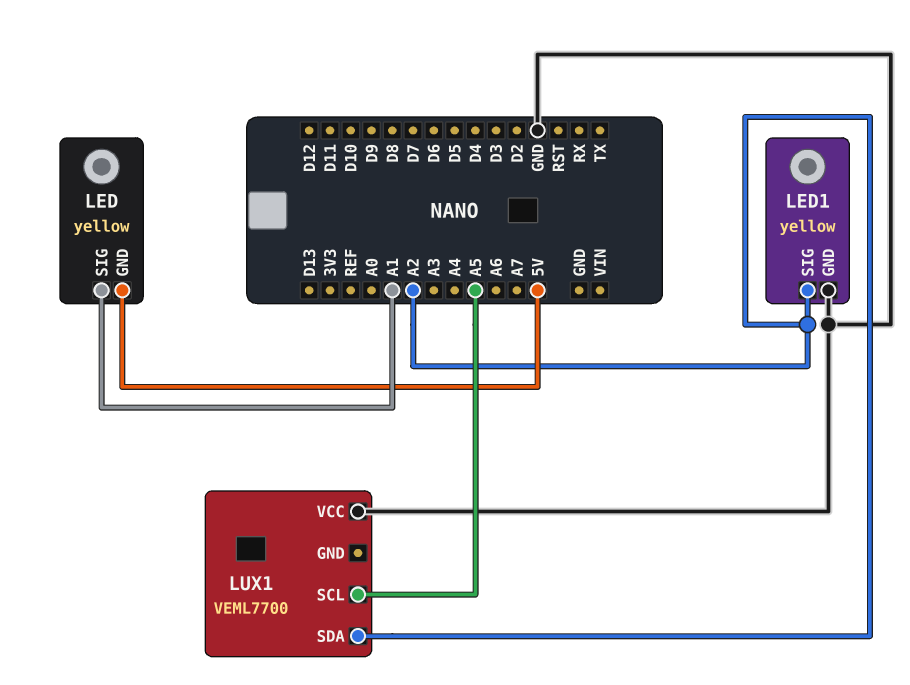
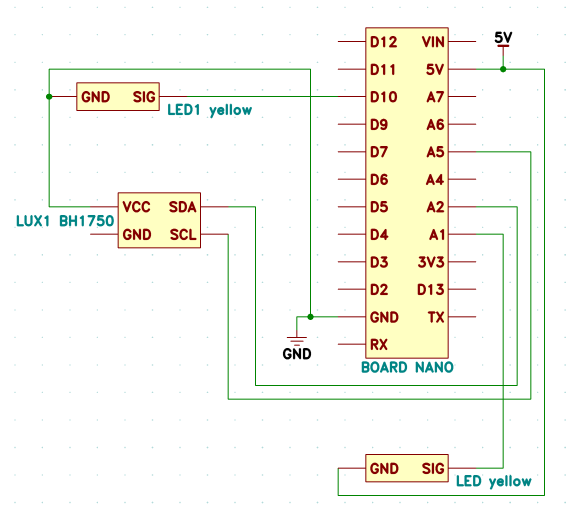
LED1 pin SIG: A2 -> D10
LUX1: VEML7700 -> BH1750

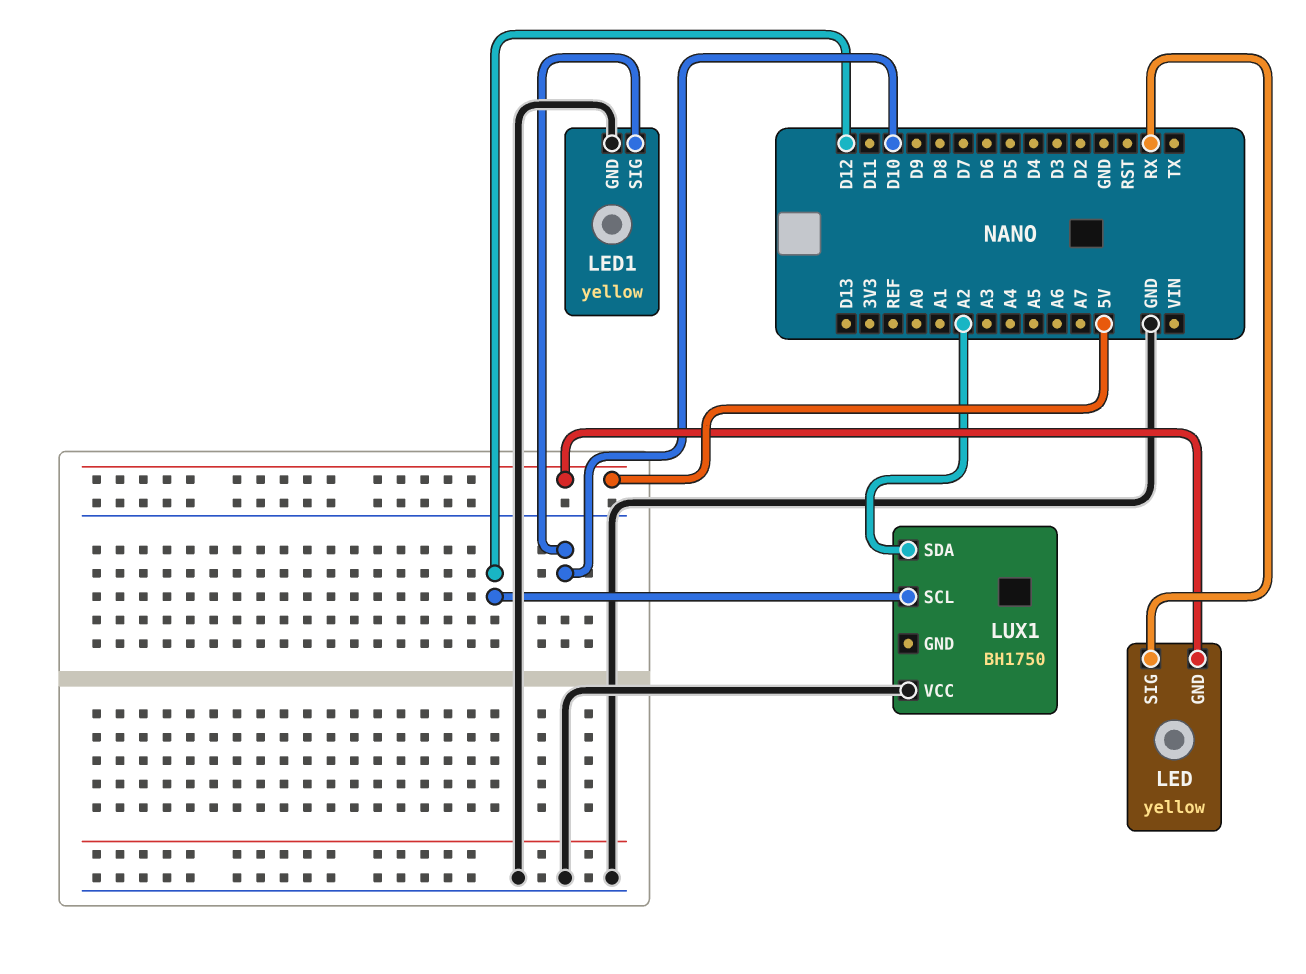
LED pin SIG: A1 -> RX
LUX1 pin SCL: A5 -> D12

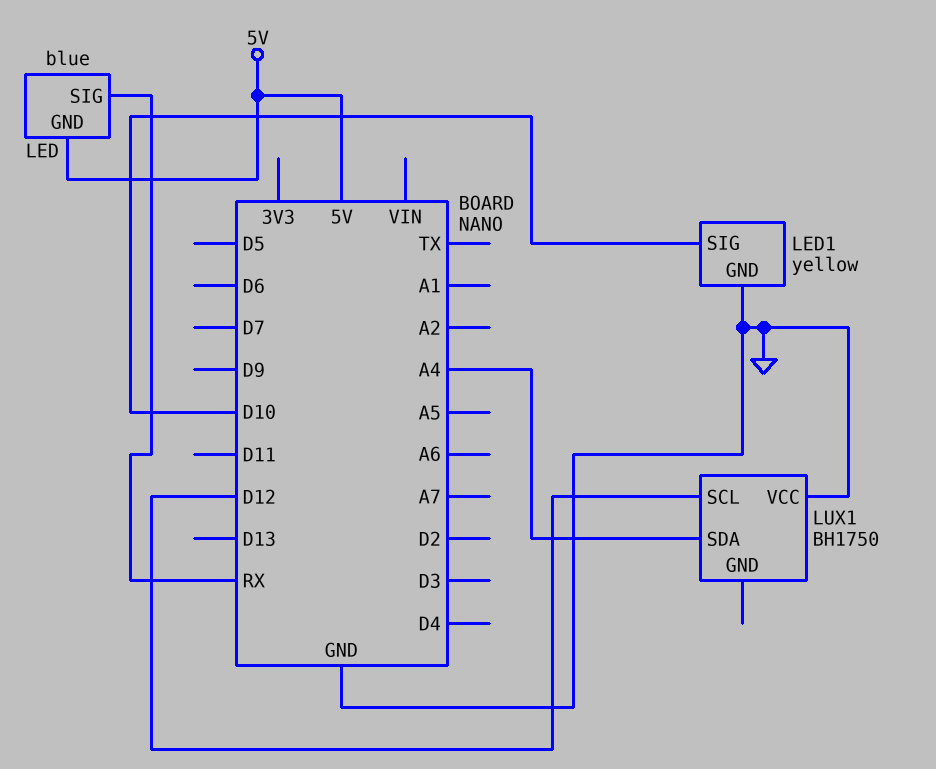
LED: yellow -> blue
LUX1 pin SDA: A2 -> A4

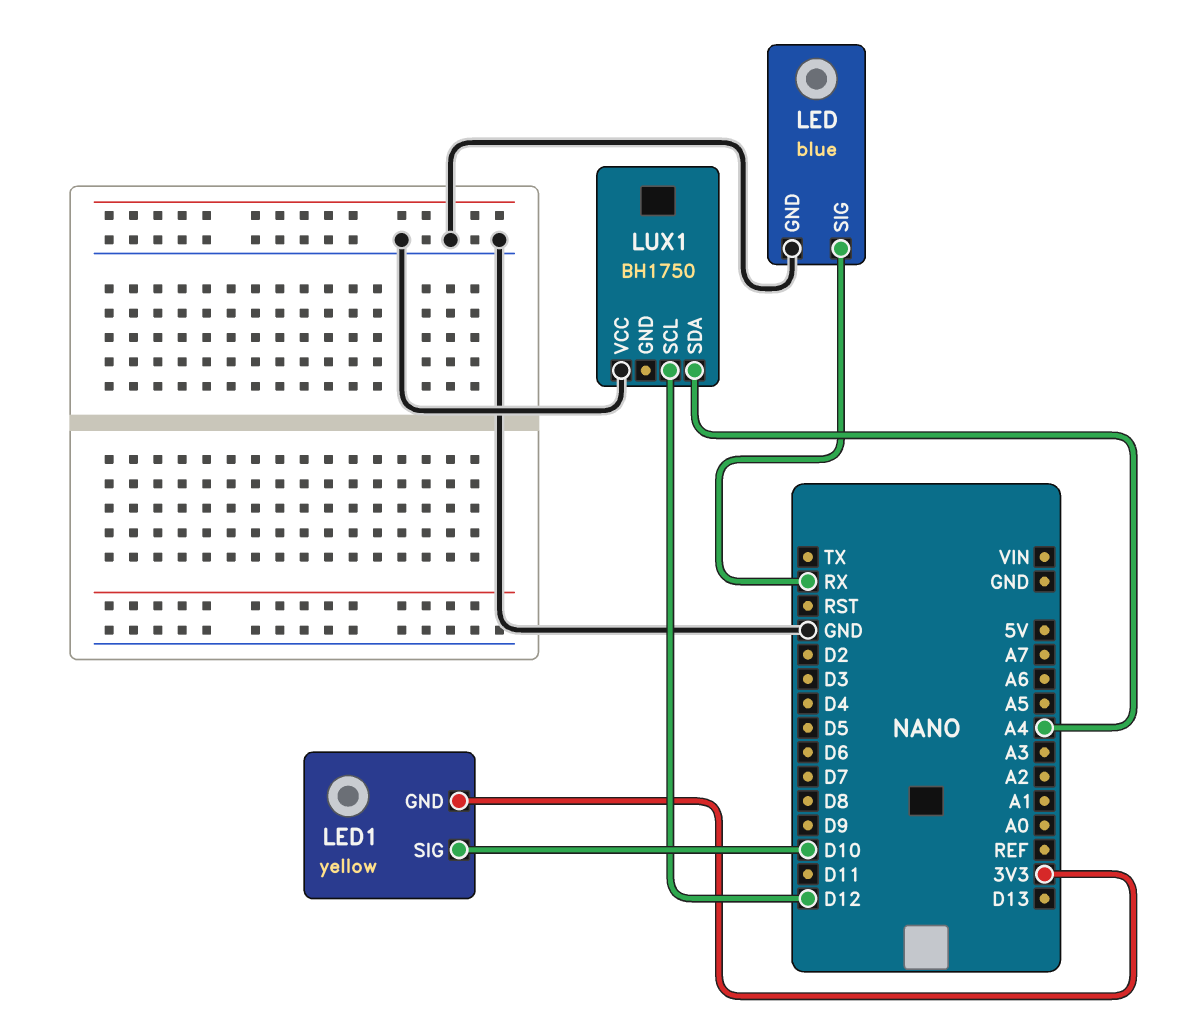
LED pin GND: 5V -> GND
LED1 pin GND: GND -> 3V3

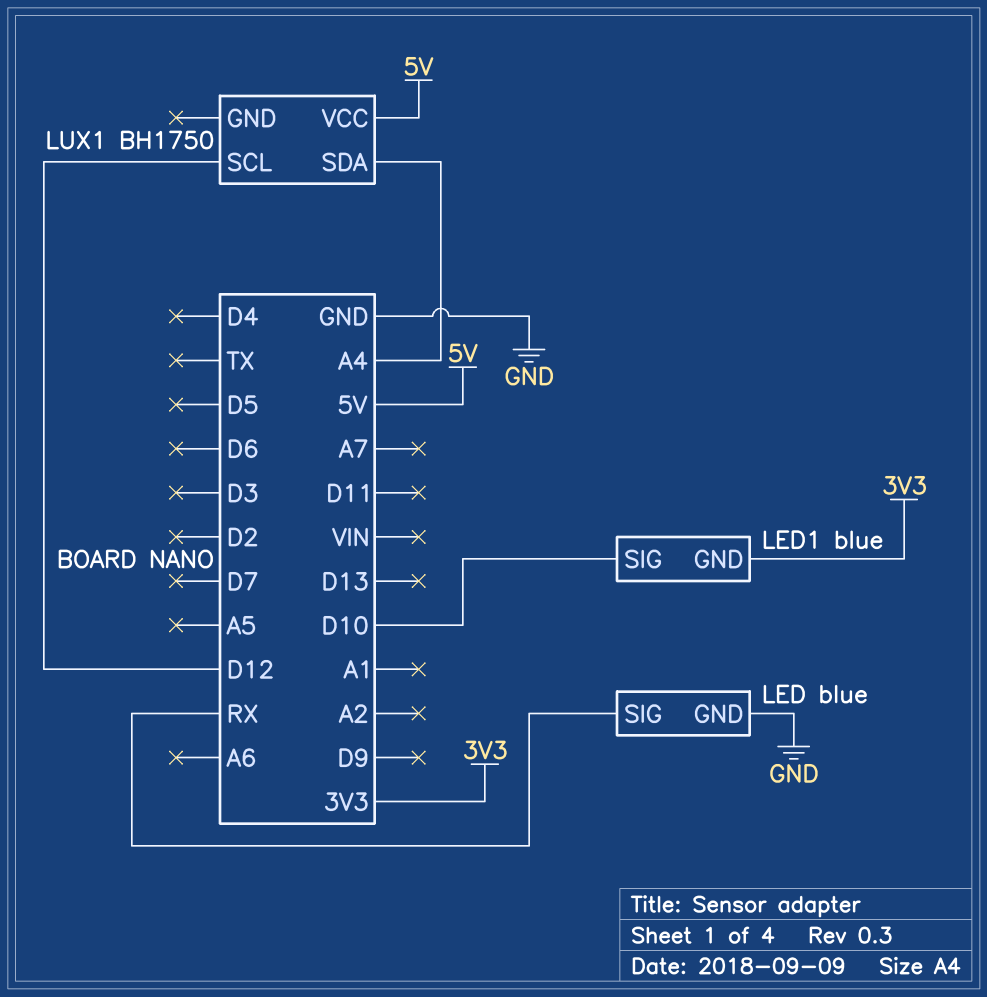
LED1: yellow -> blue
LUX1 pin VCC: GND -> 5V

